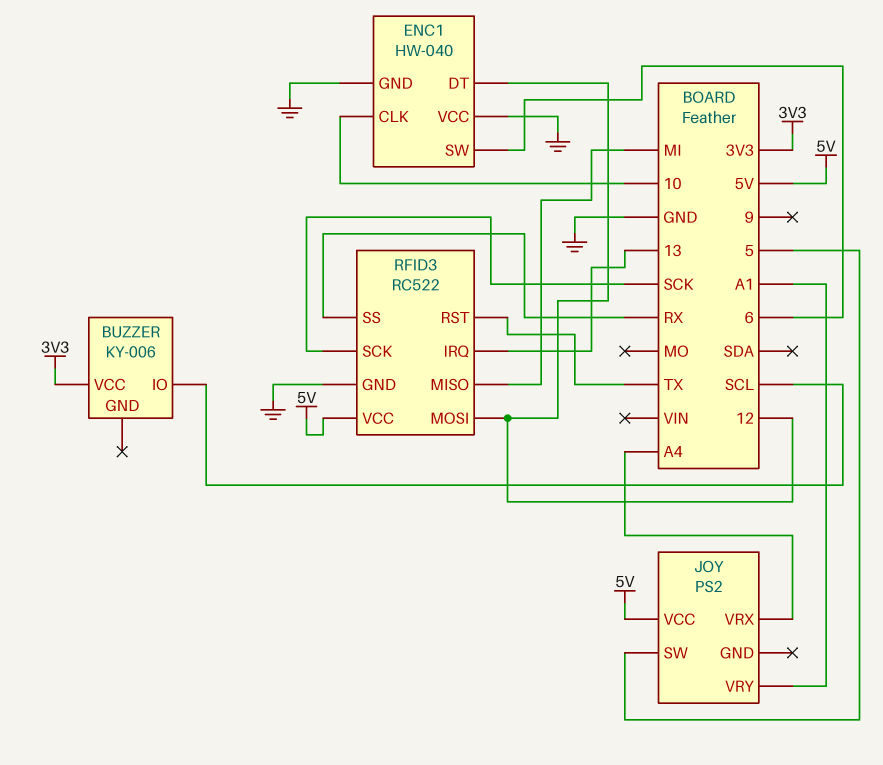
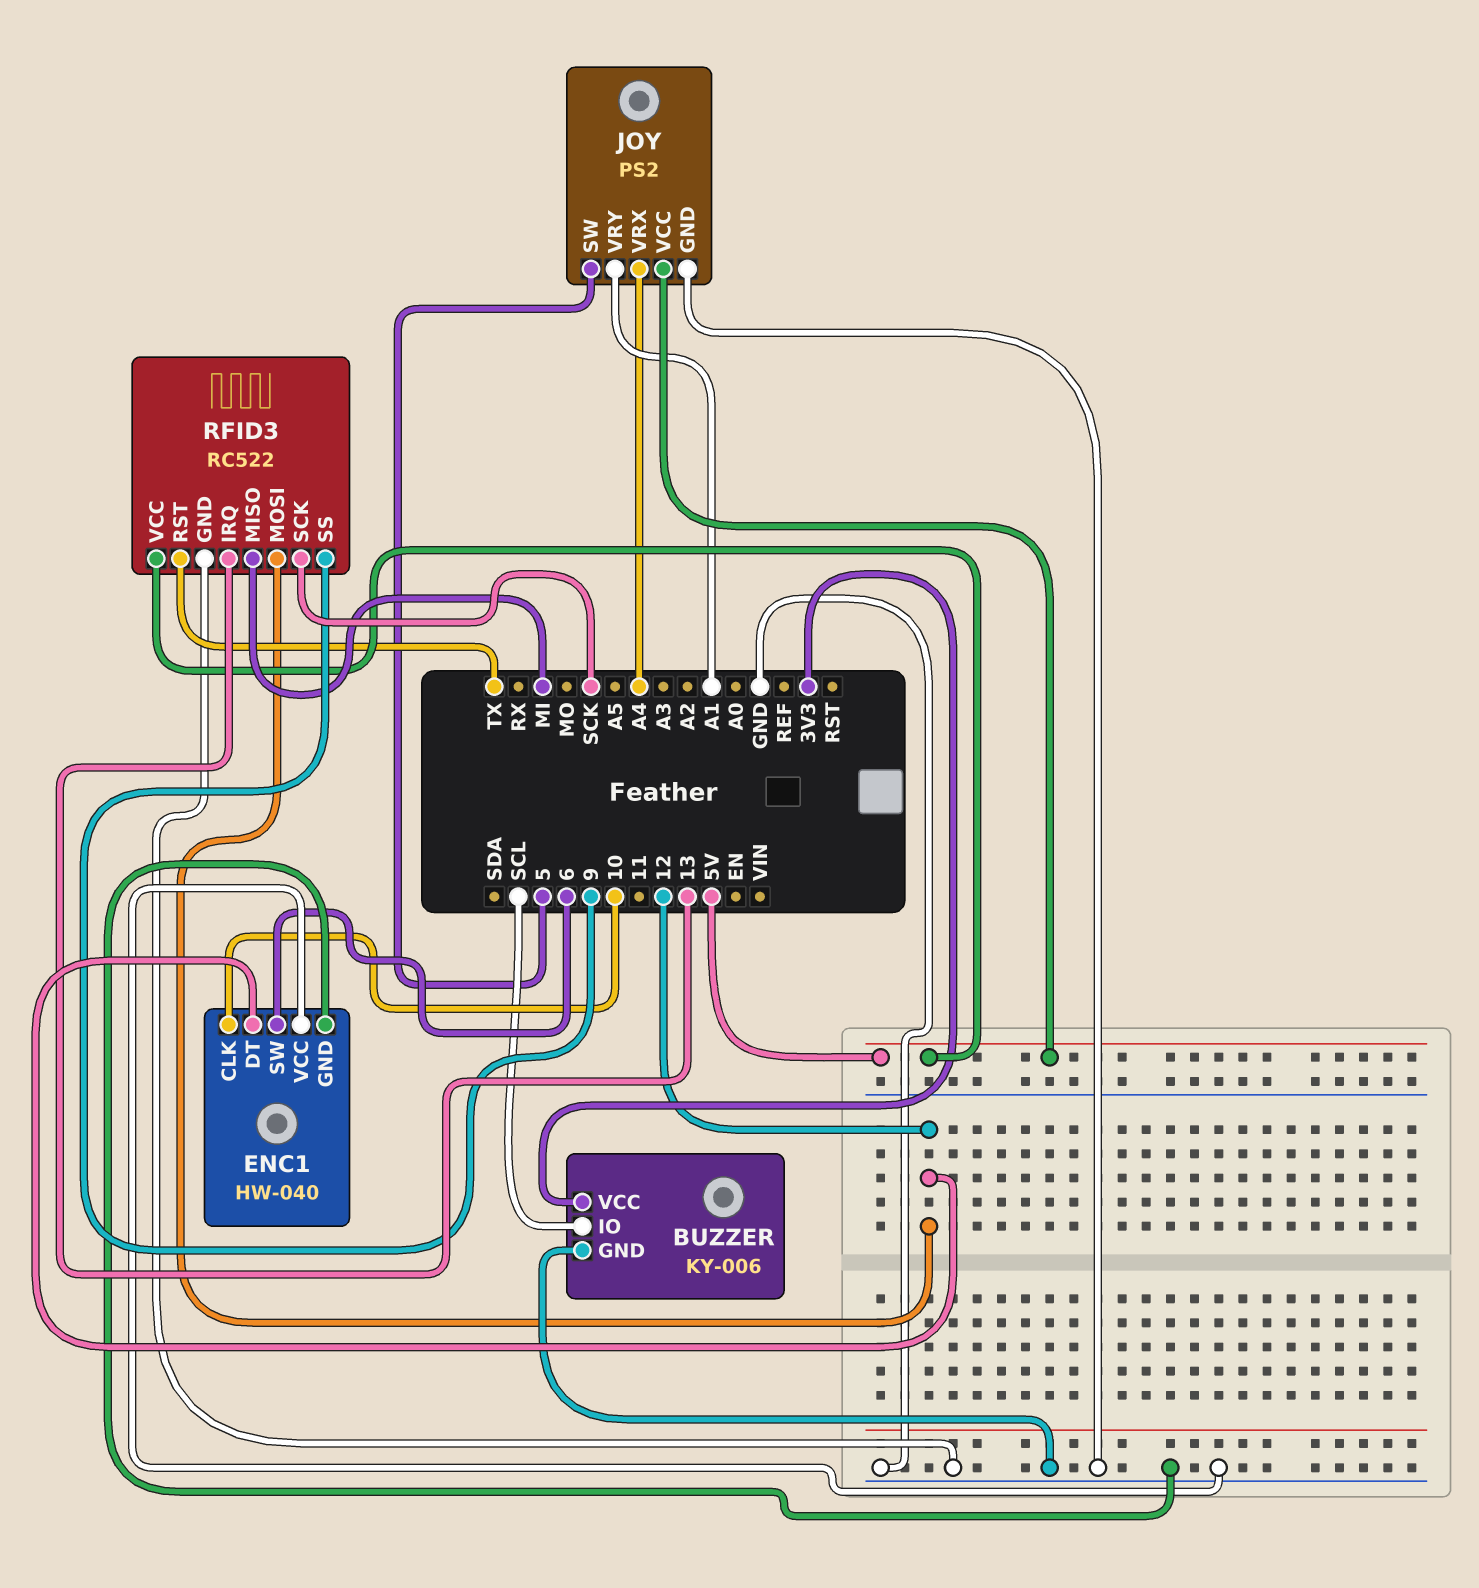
BUZZER pin GND: none -> GND
JOY pin GND: none -> GND
RFID3 pin SS: RX -> 9

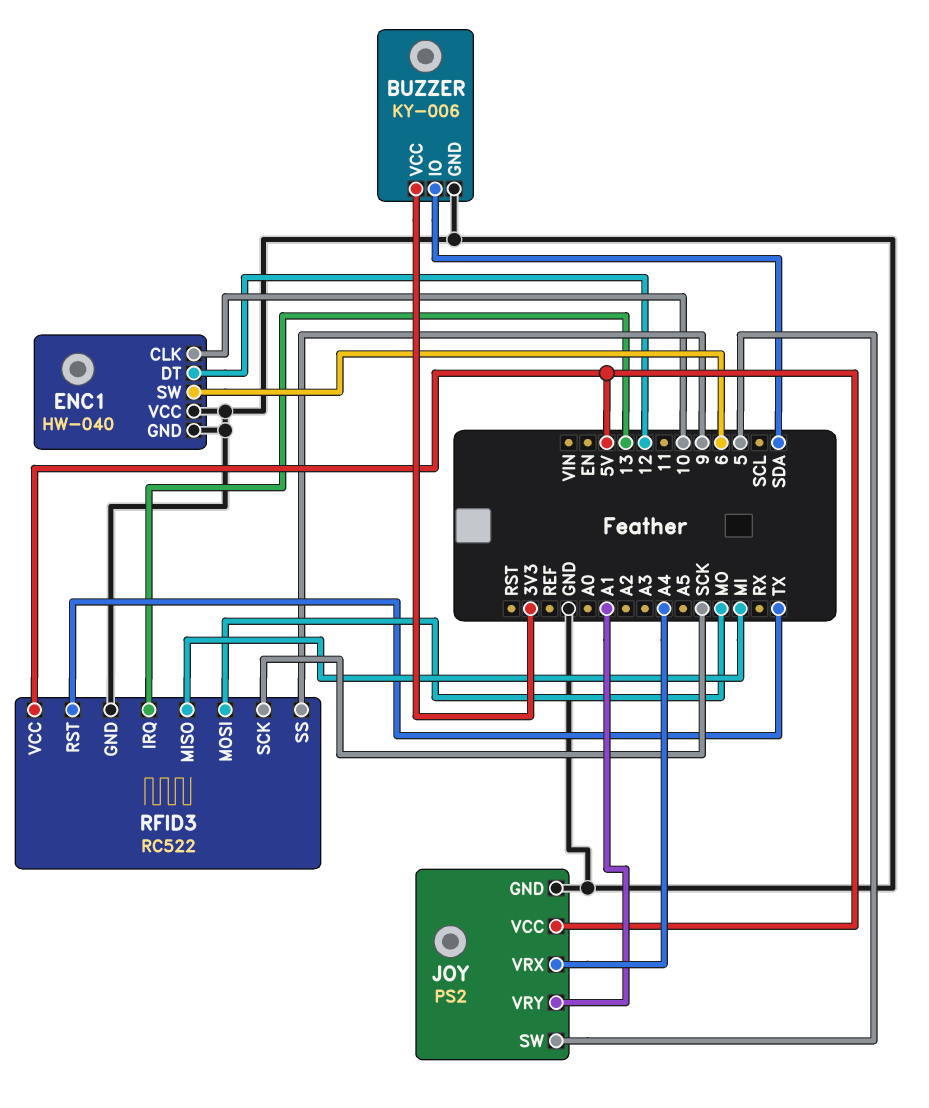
BUZZER pin IO: SCL -> SDA
RFID3 pin MOSI: 12 -> MO

